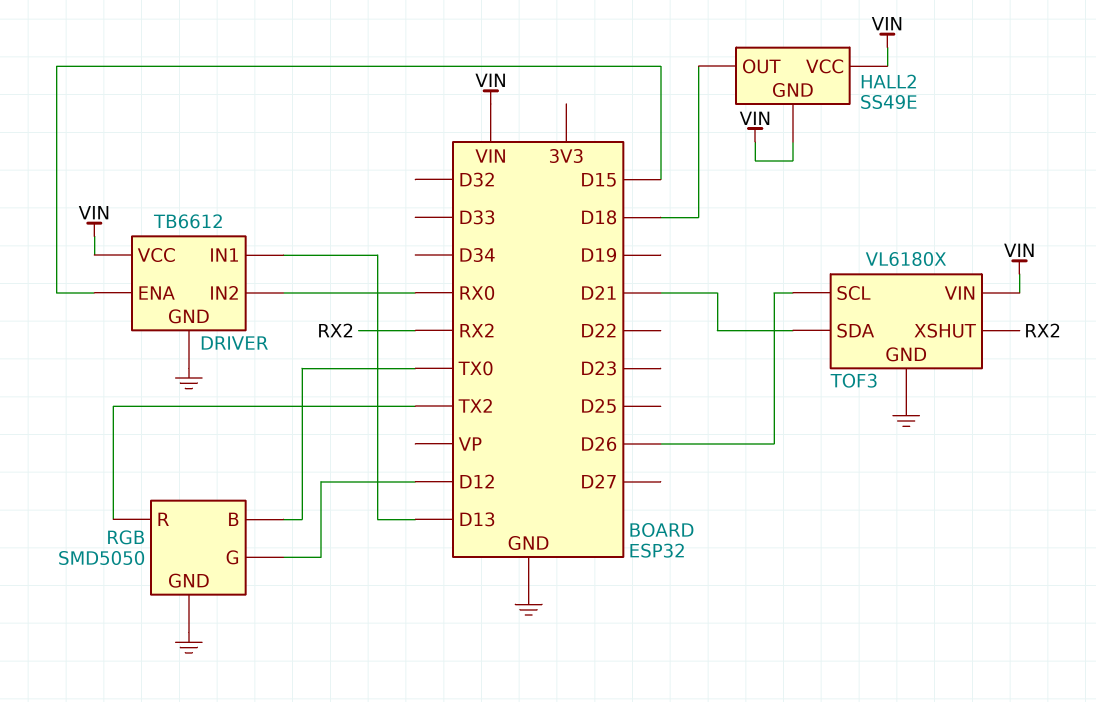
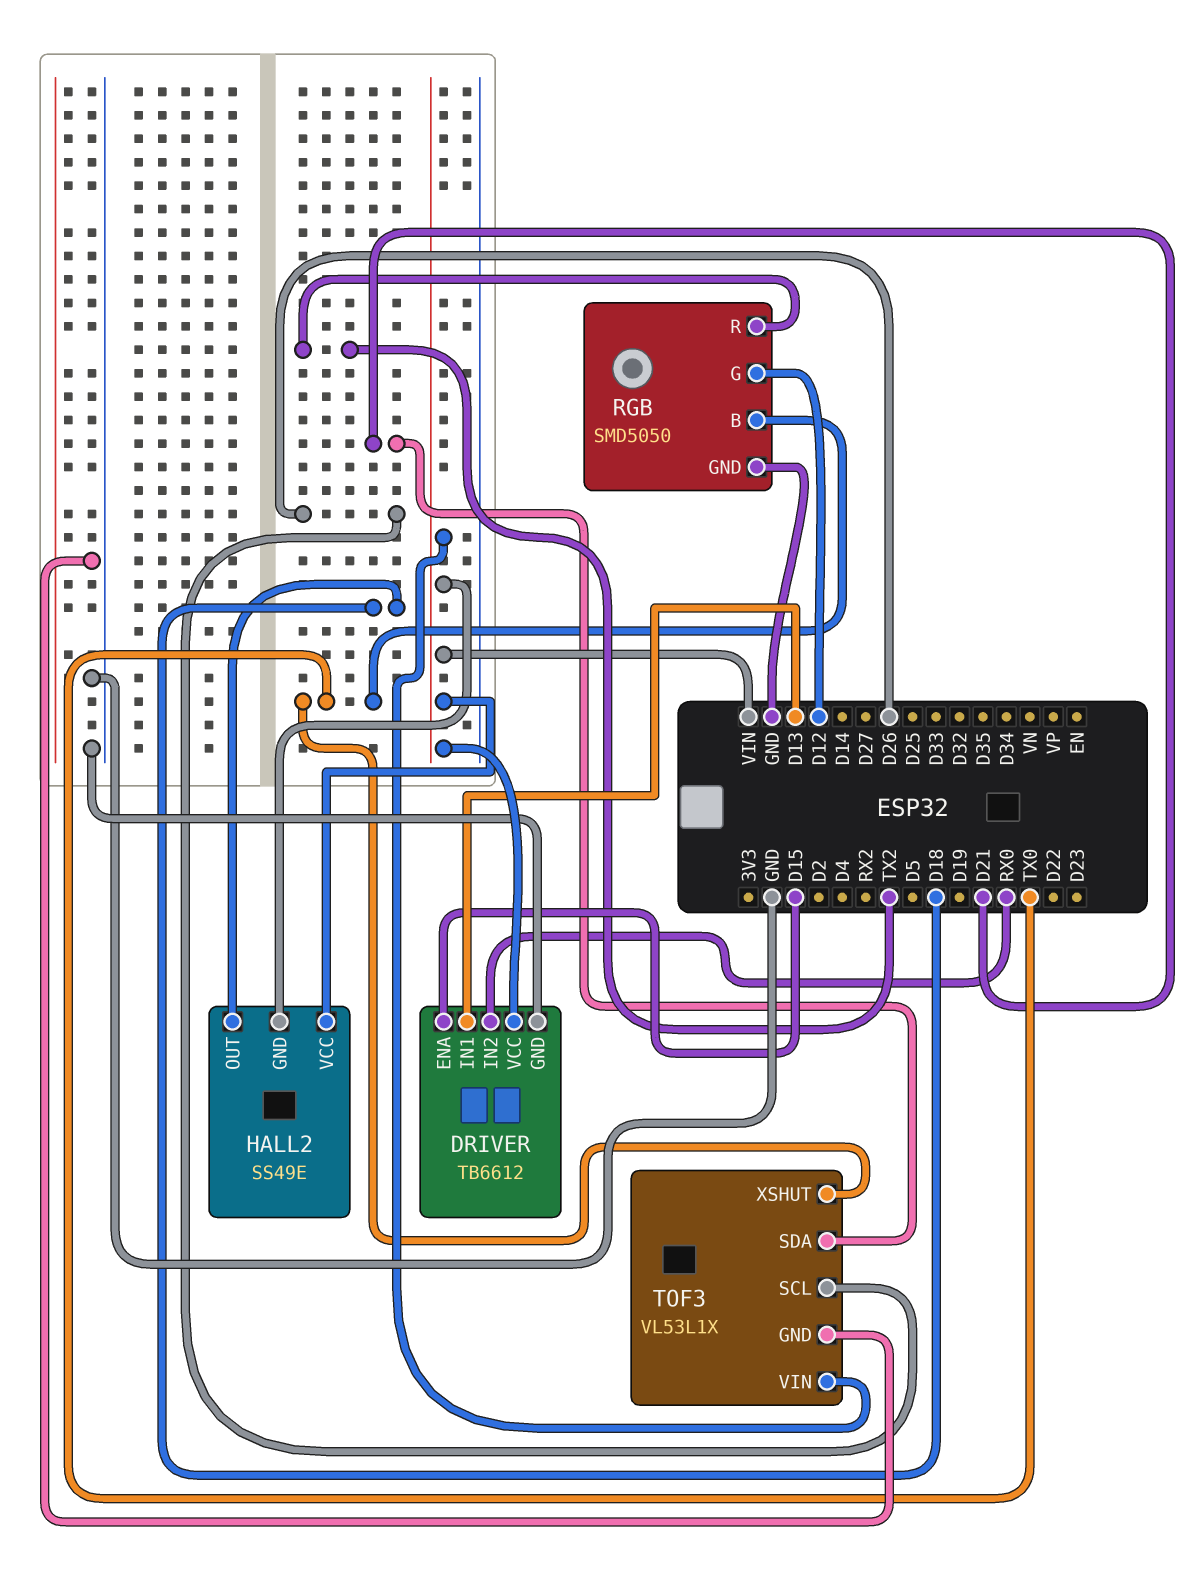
TOF3: VL6180X -> VL53L1X
TOF3 pin XSHUT: RX2 -> TX0

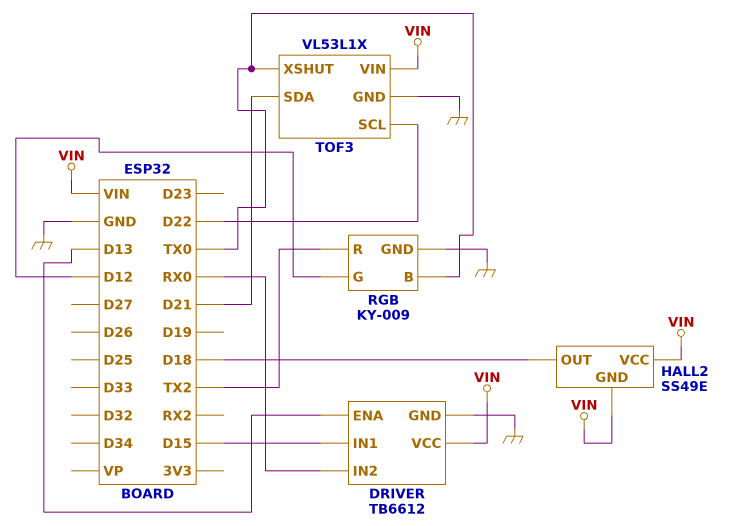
DRIVER pin ENA: D15 -> D13
DRIVER pin IN1: D13 -> D15
RGB: SMD5050 -> KY-009
TOF3 pin SCL: D26 -> D22

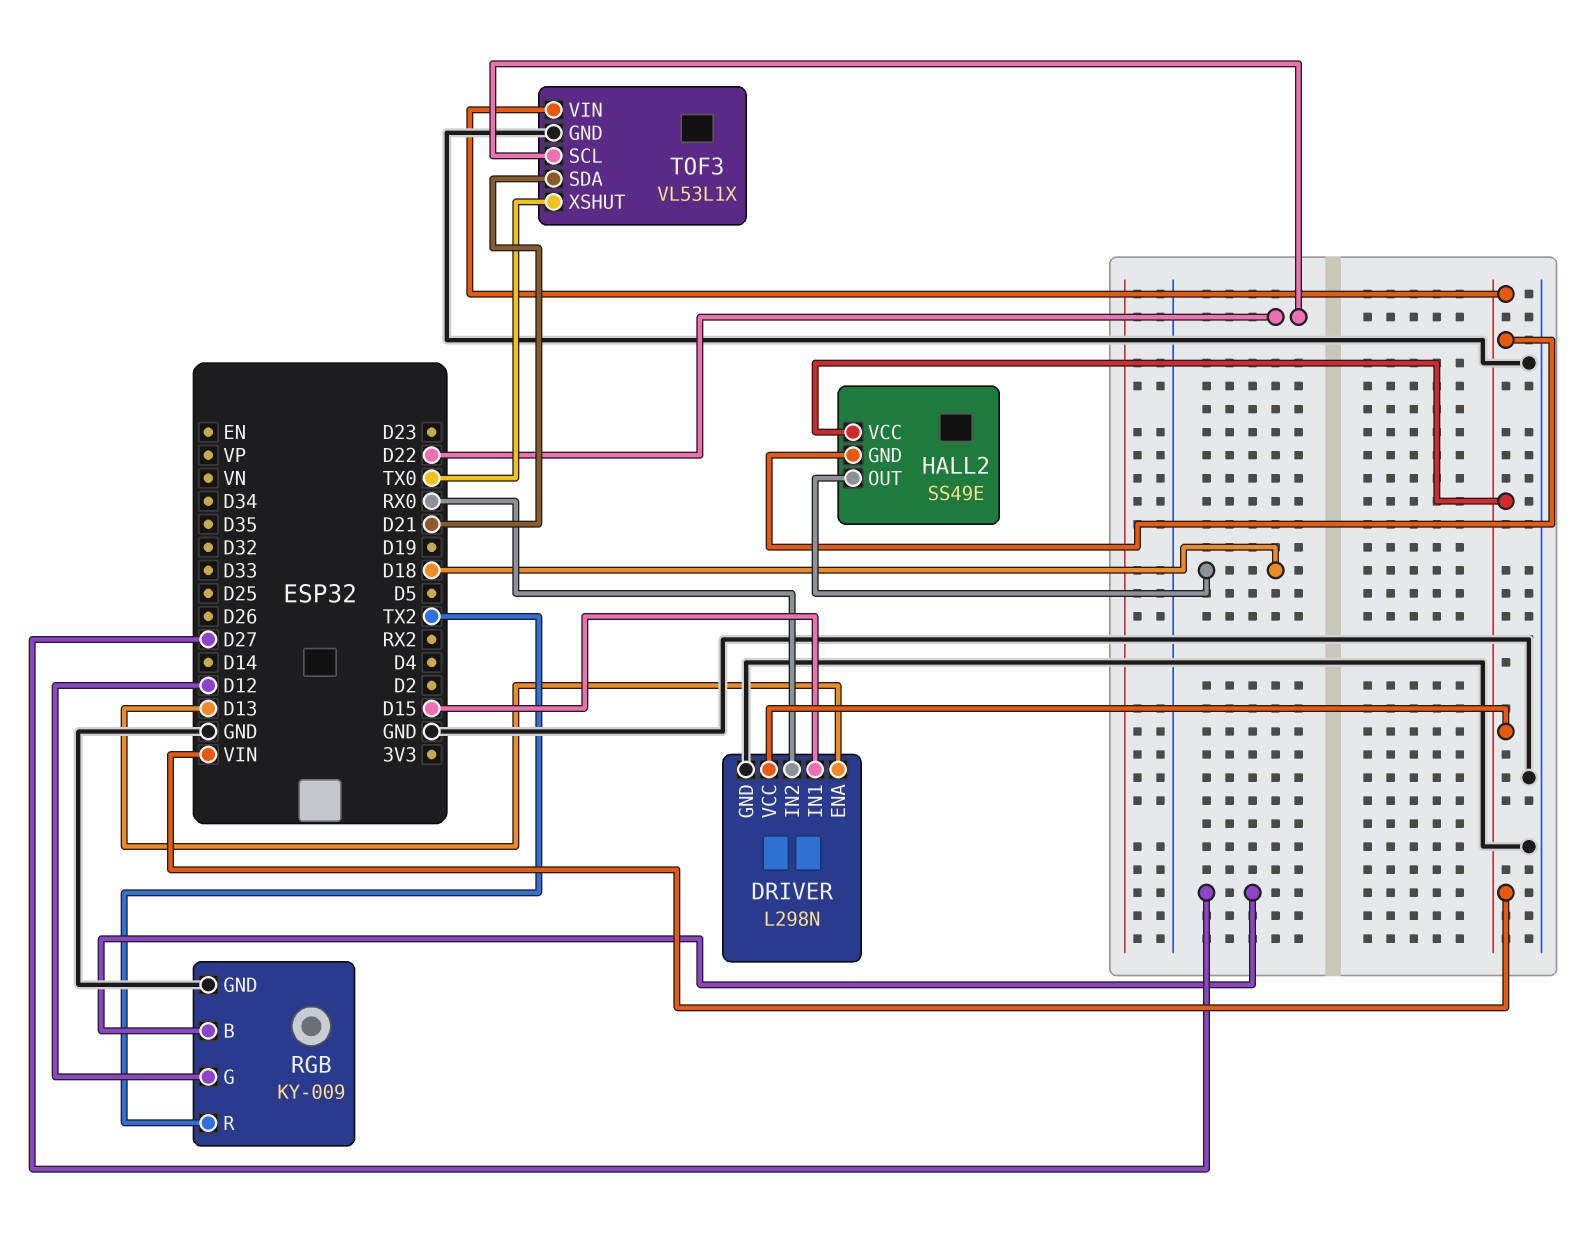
DRIVER: TB6612 -> L298N
RGB pin B: TX0 -> D27

